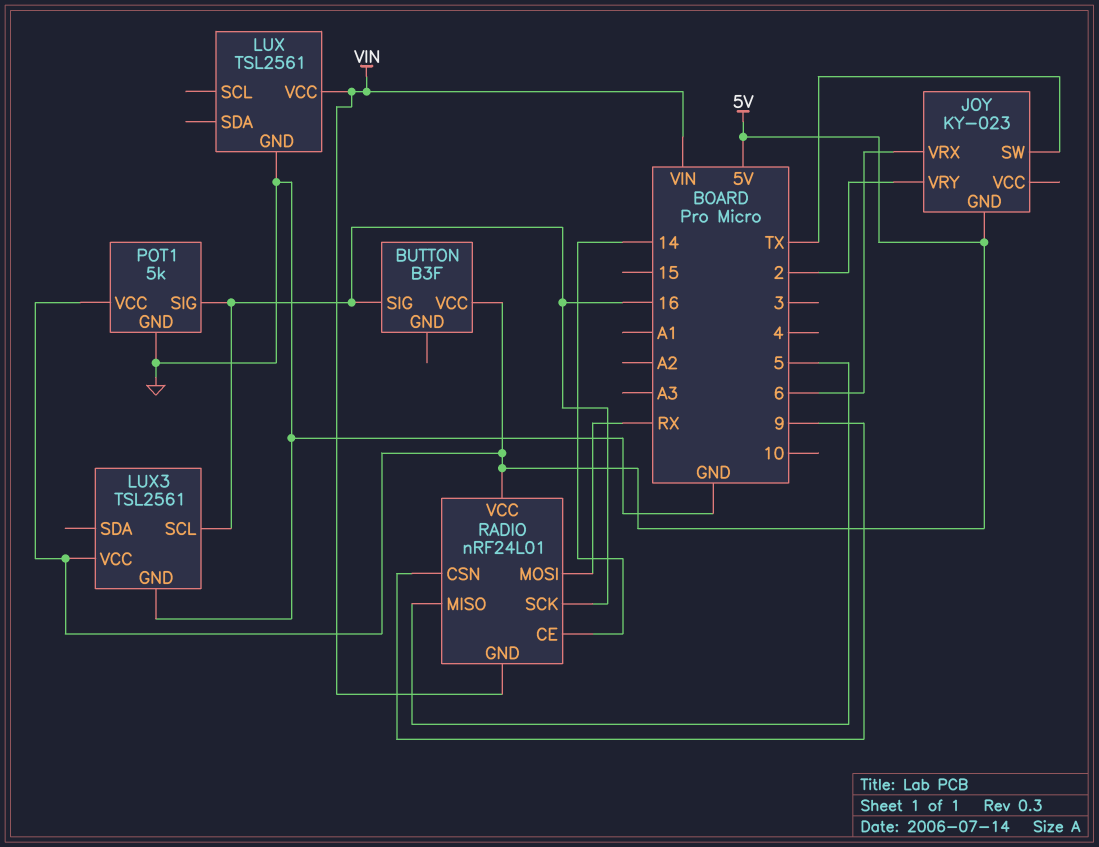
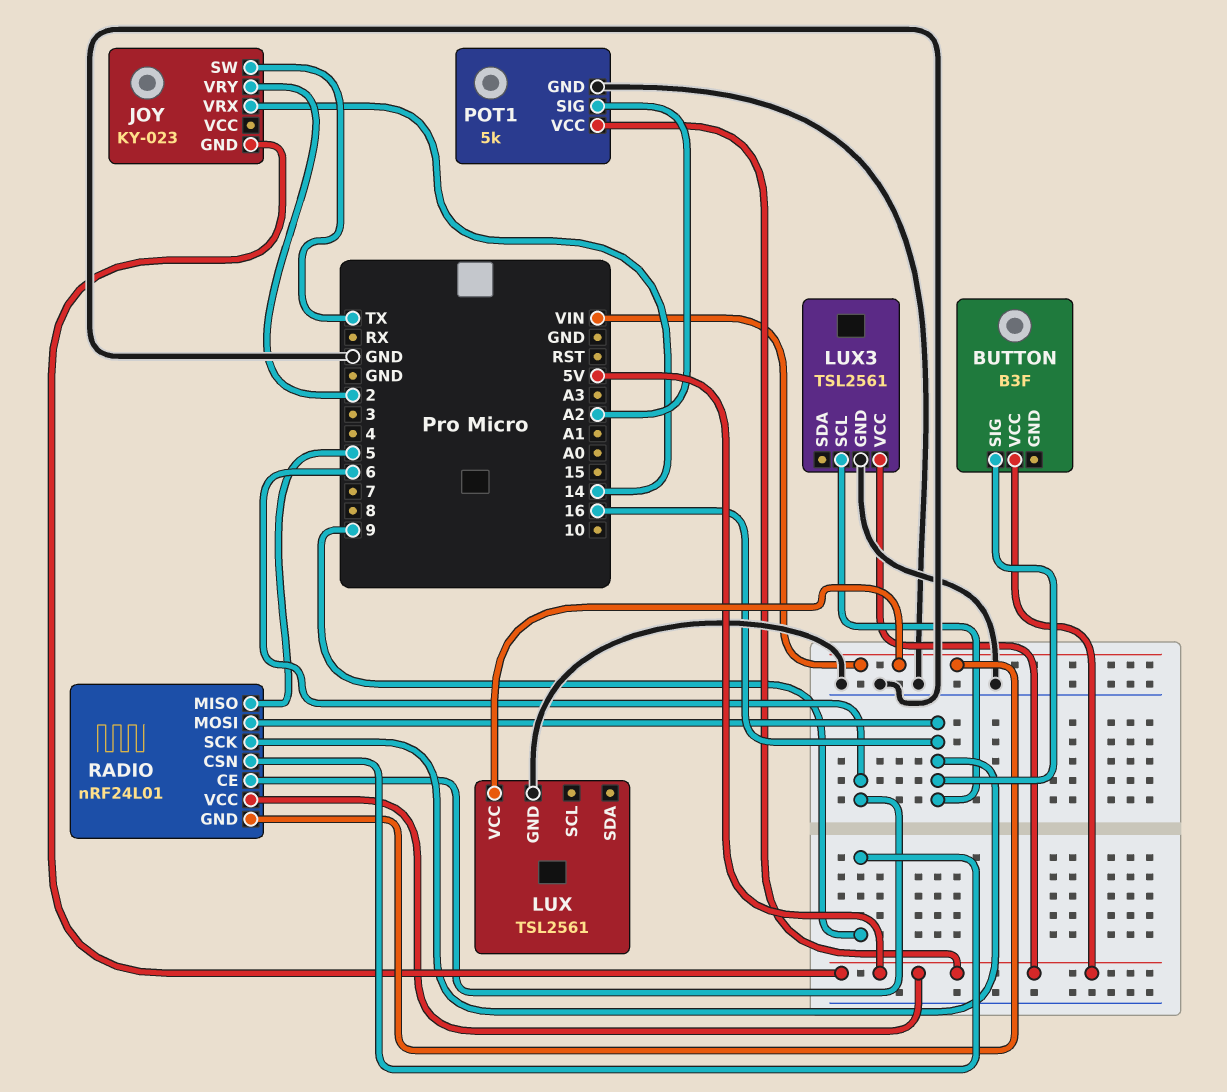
JOY pin VRX: 6 -> 14
POT1 pin SIG: 16 -> A2
RADIO pin CE: 14 -> 6
RADIO pin MOSI: RX -> 16

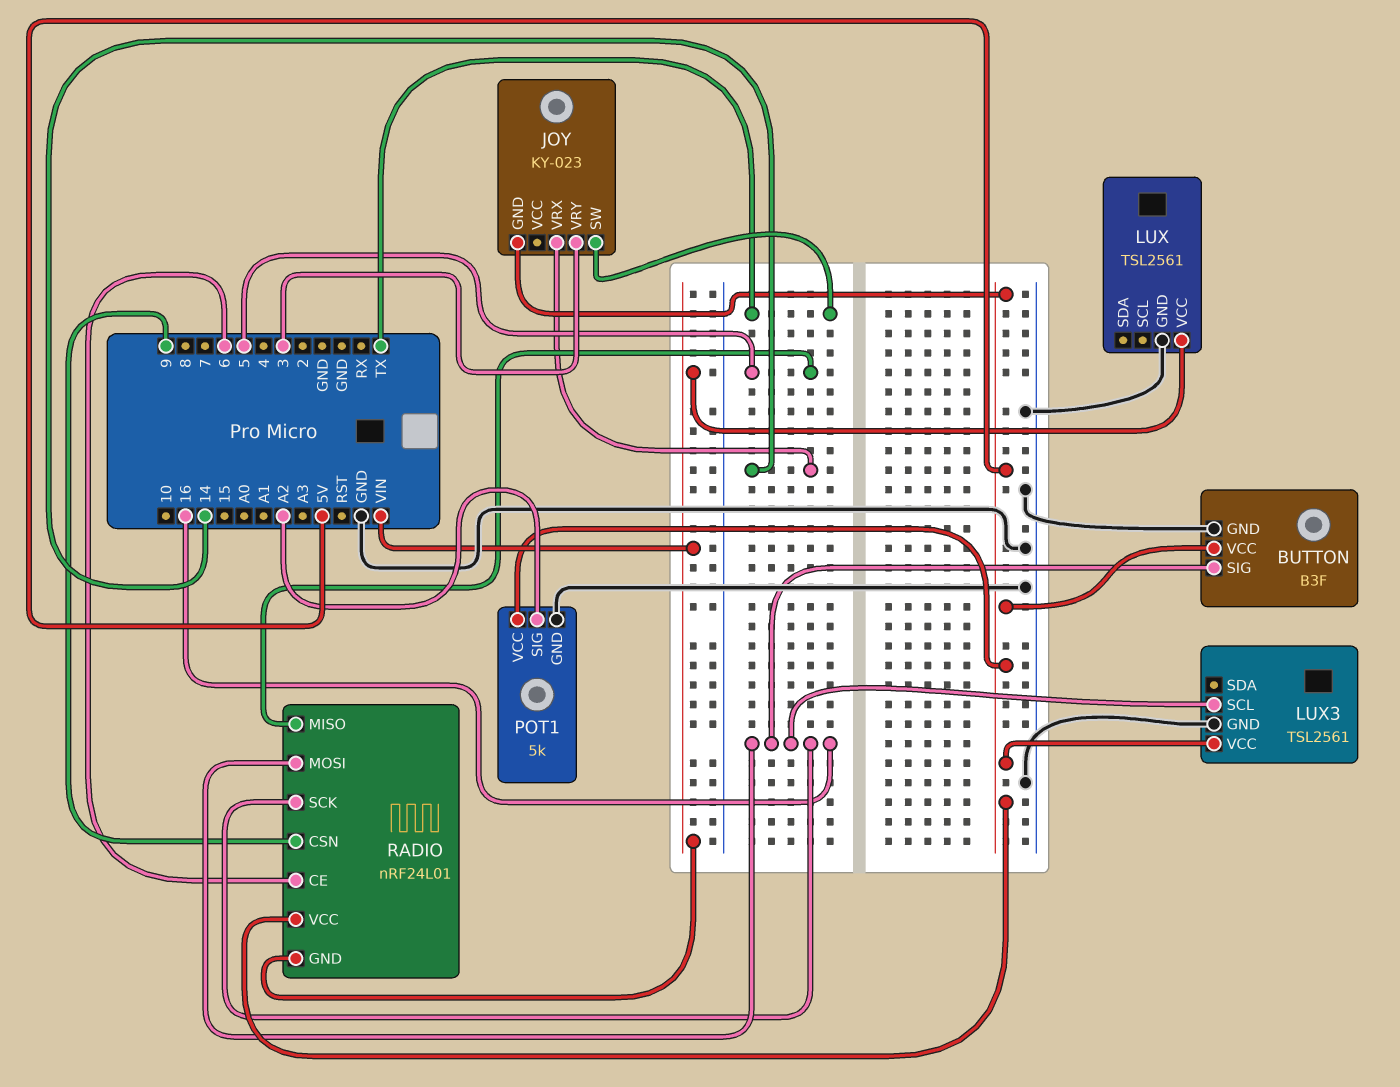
BUTTON pin GND: none -> GND
JOY pin VRY: 2 -> 3

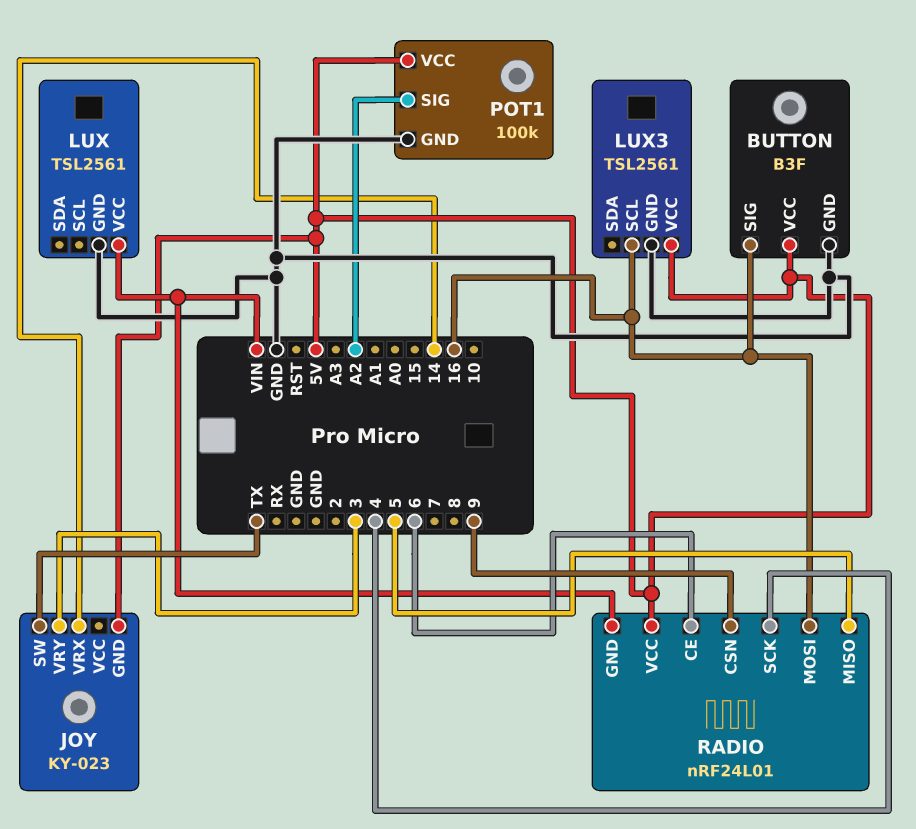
POT1: 5k -> 100k
RADIO pin SCK: 16 -> 4

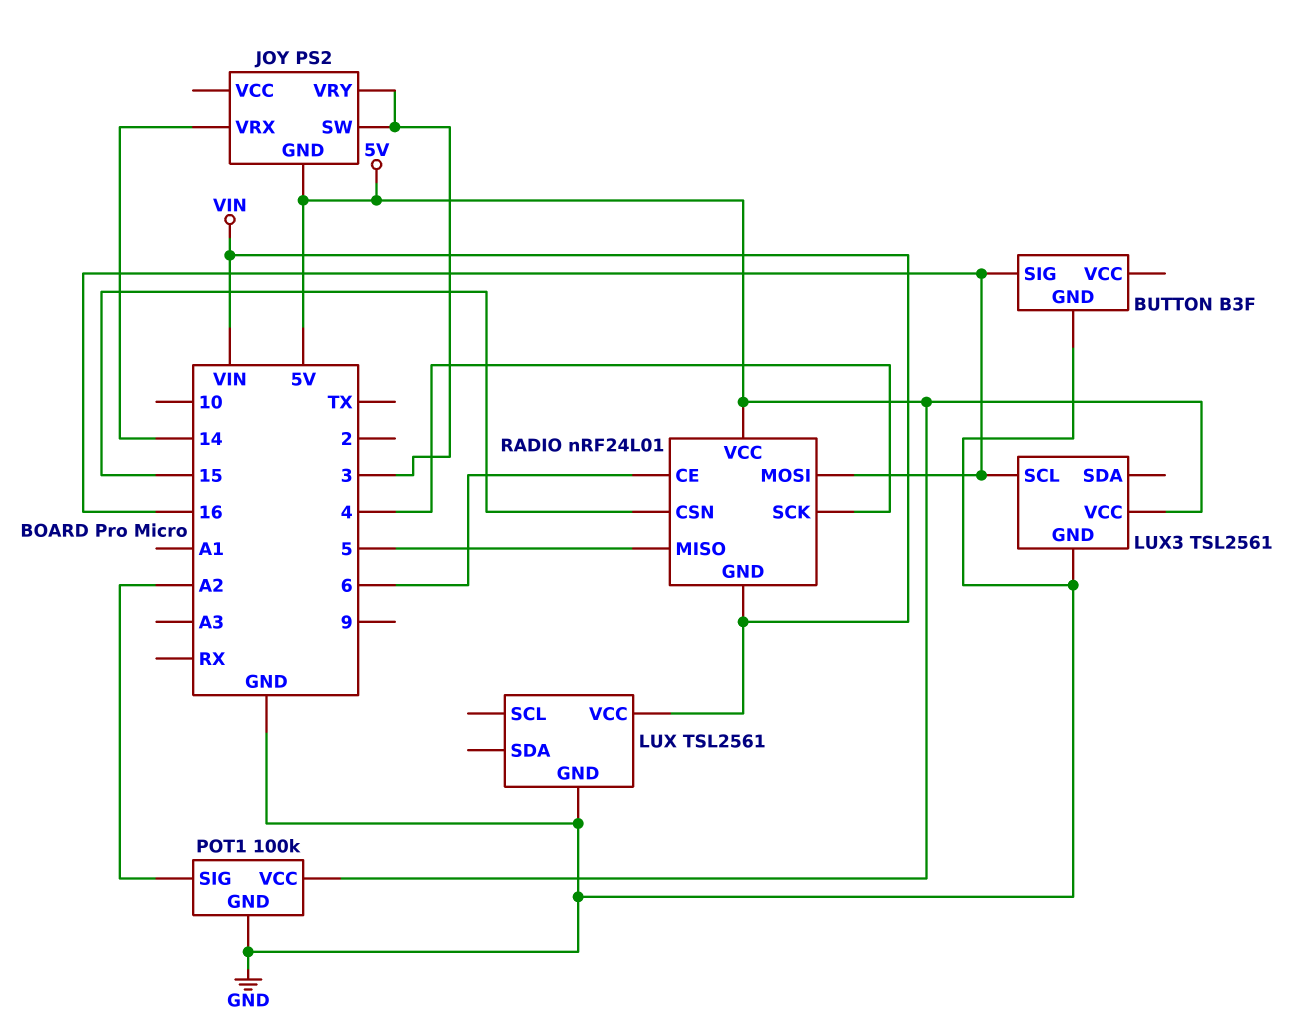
BUTTON pin VCC: 5V -> none
JOY: KY-023 -> PS2
JOY pin SW: TX -> 3
RADIO pin CSN: 9 -> 15

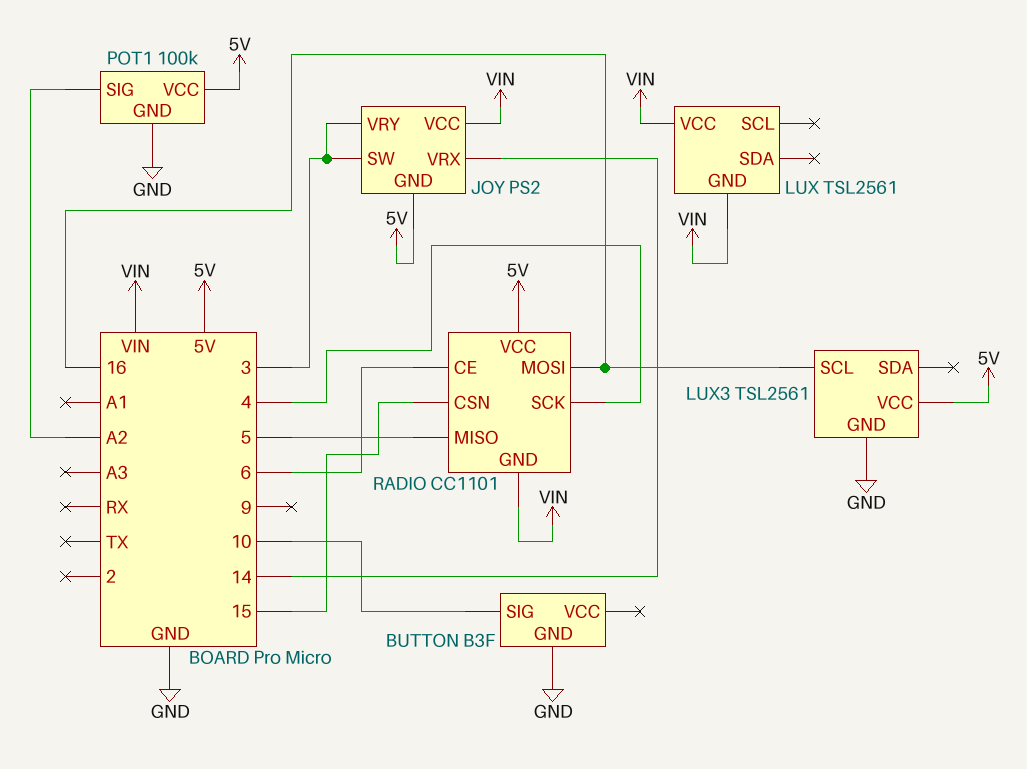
BUTTON pin SIG: 16 -> 10
JOY pin VCC: none -> VIN
LUX pin GND: GND -> VIN
RADIO: nRF24L01 -> CC1101

